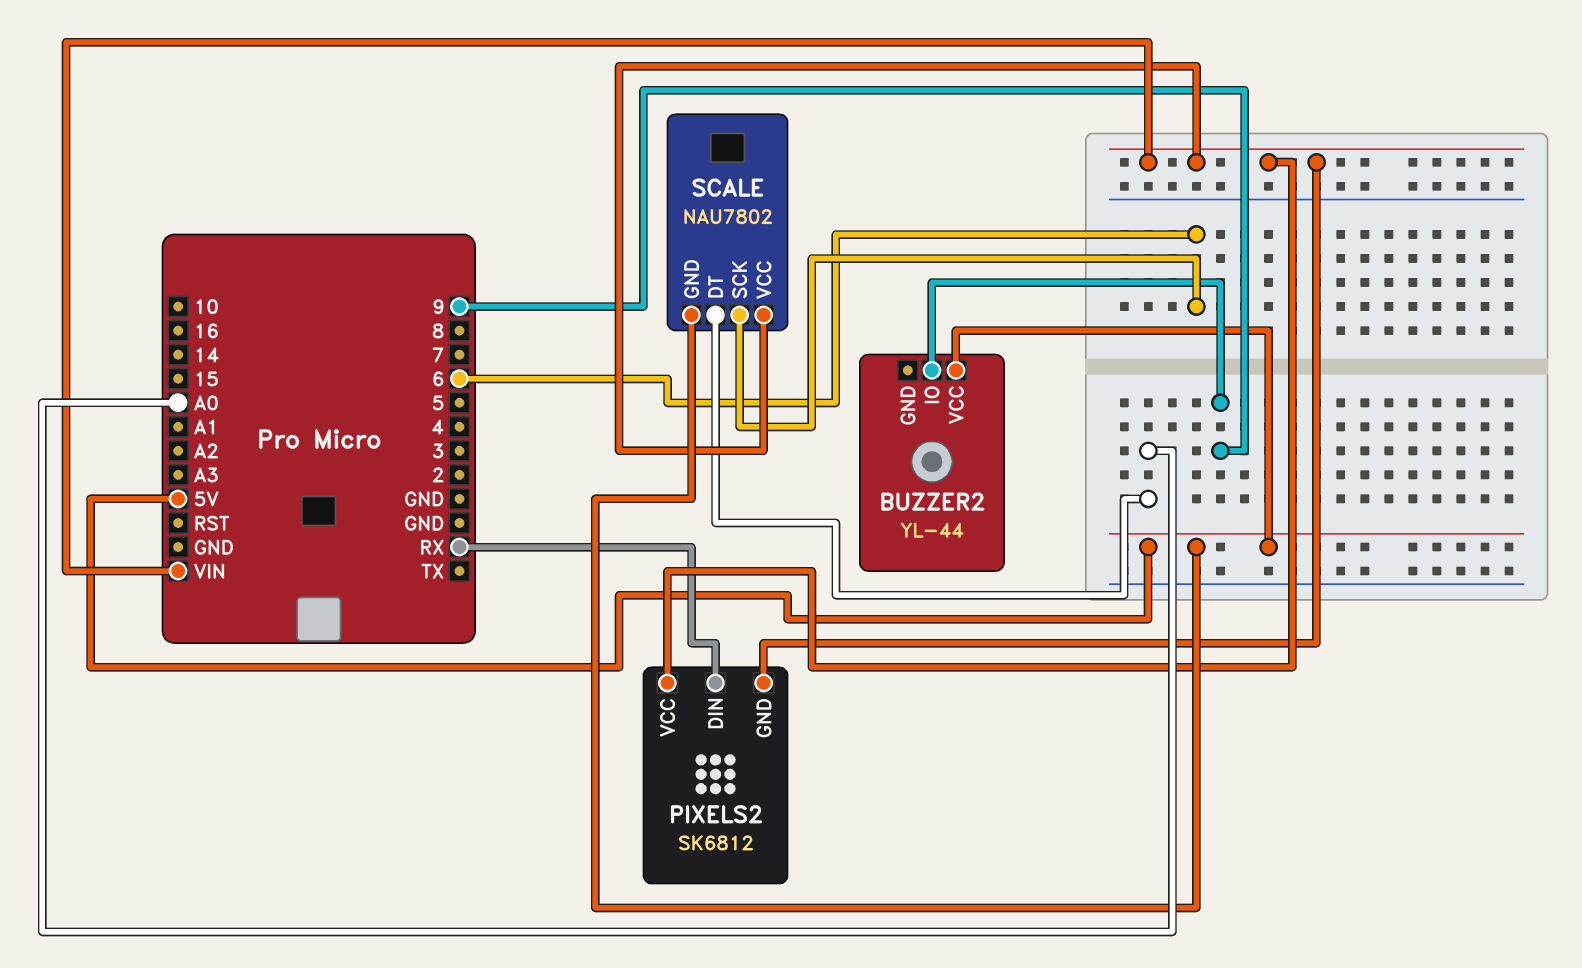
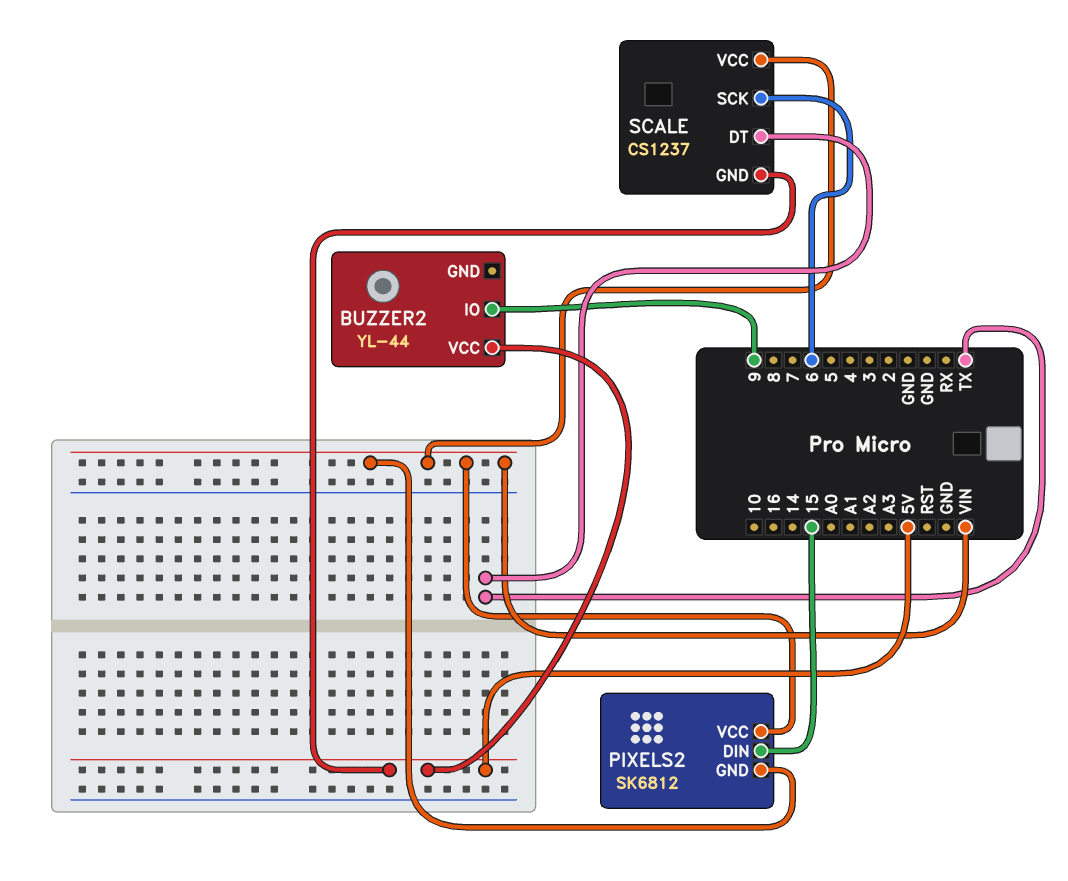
PIXELS2 pin DIN: RX -> 15
SCALE: NAU7802 -> CS1237
SCALE pin DT: A0 -> TX

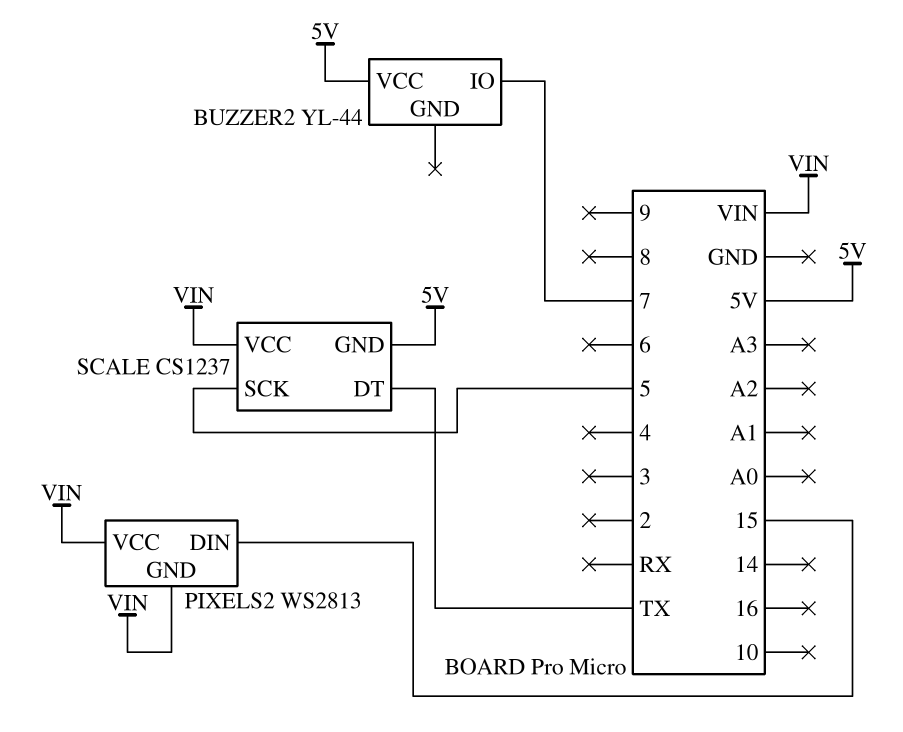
BUZZER2 pin IO: 9 -> 7
PIXELS2: SK6812 -> WS2813
SCALE pin SCK: 6 -> 5

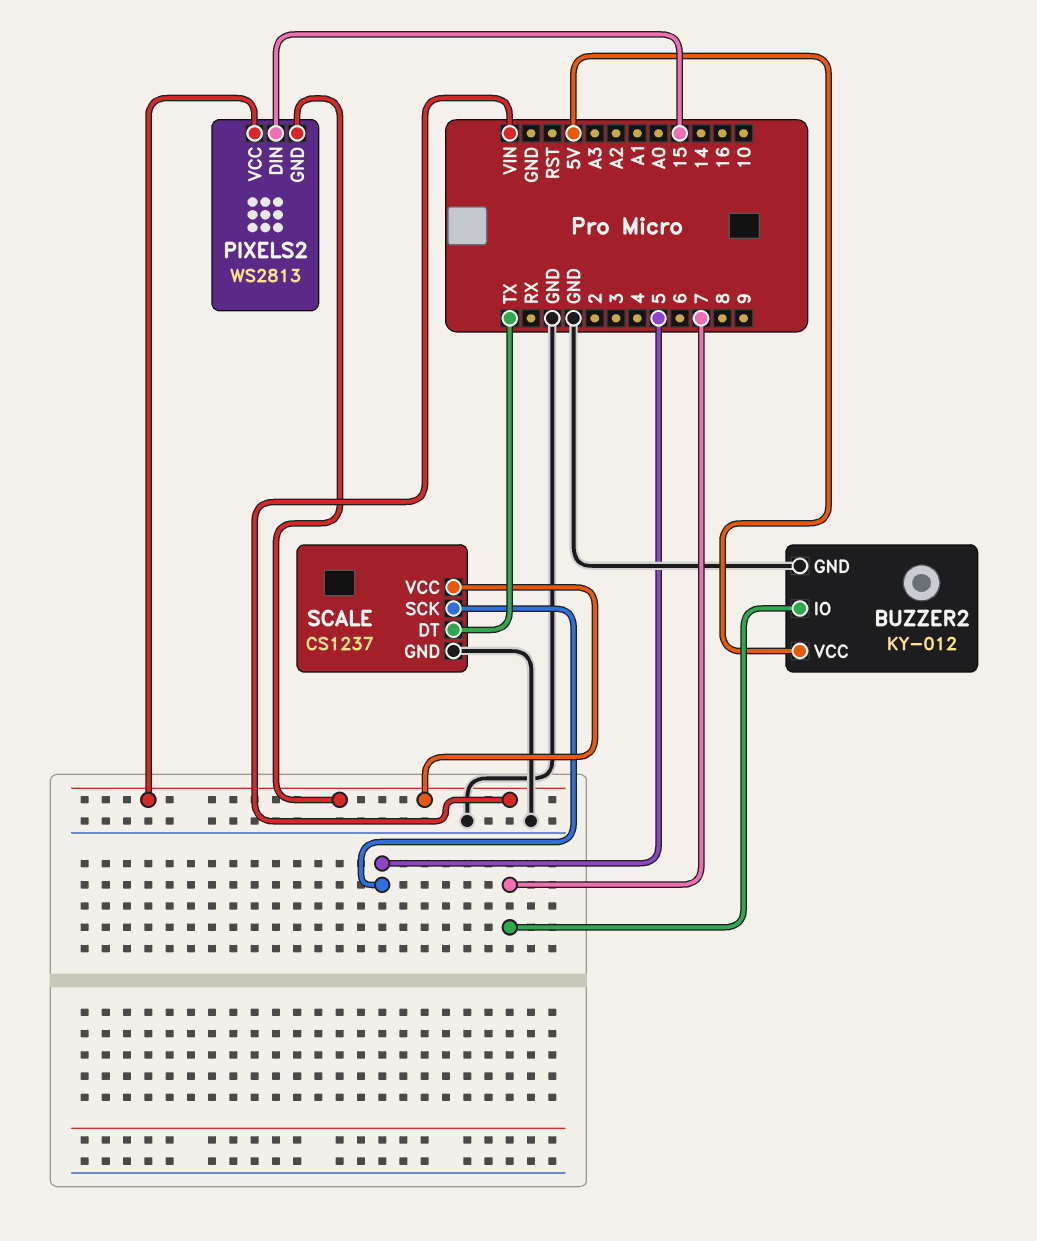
BUZZER2: YL-44 -> KY-012
BUZZER2 pin GND: none -> GND
SCALE pin GND: 5V -> GND

